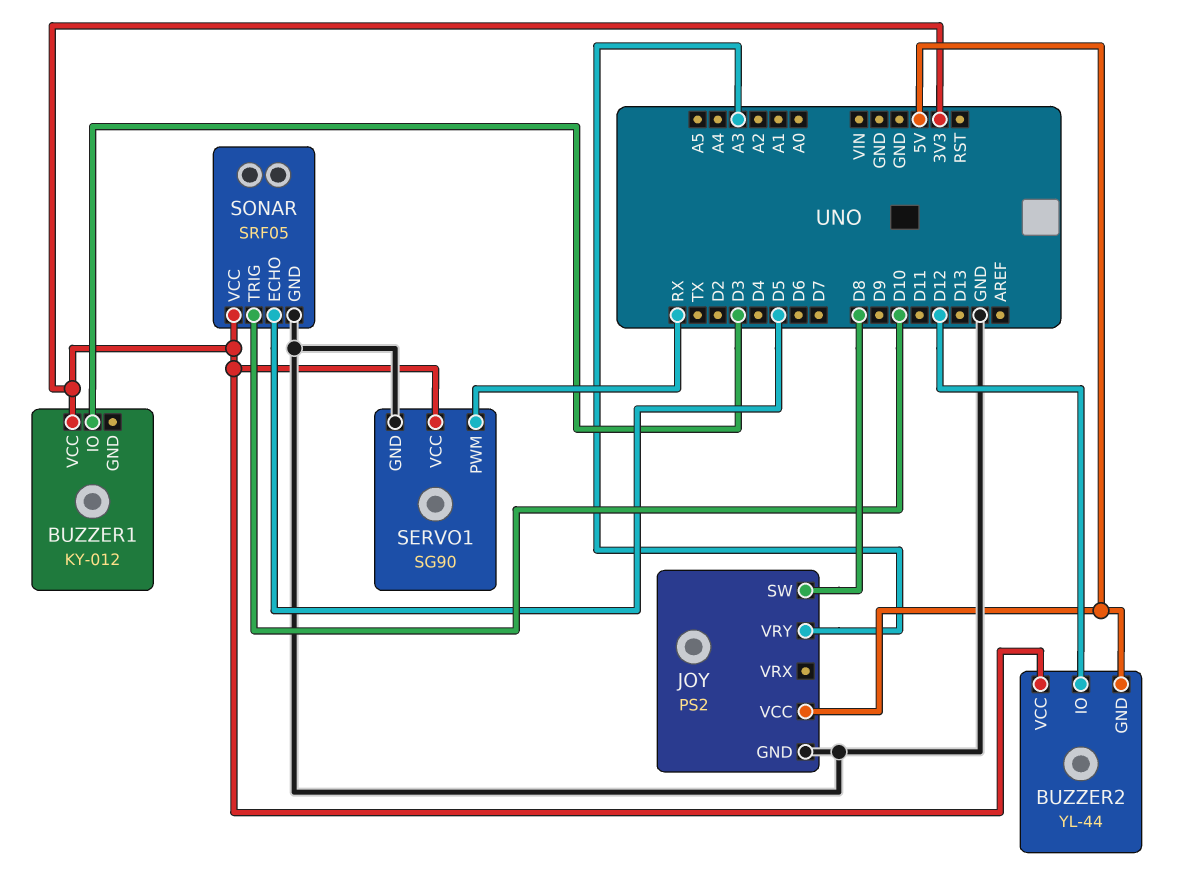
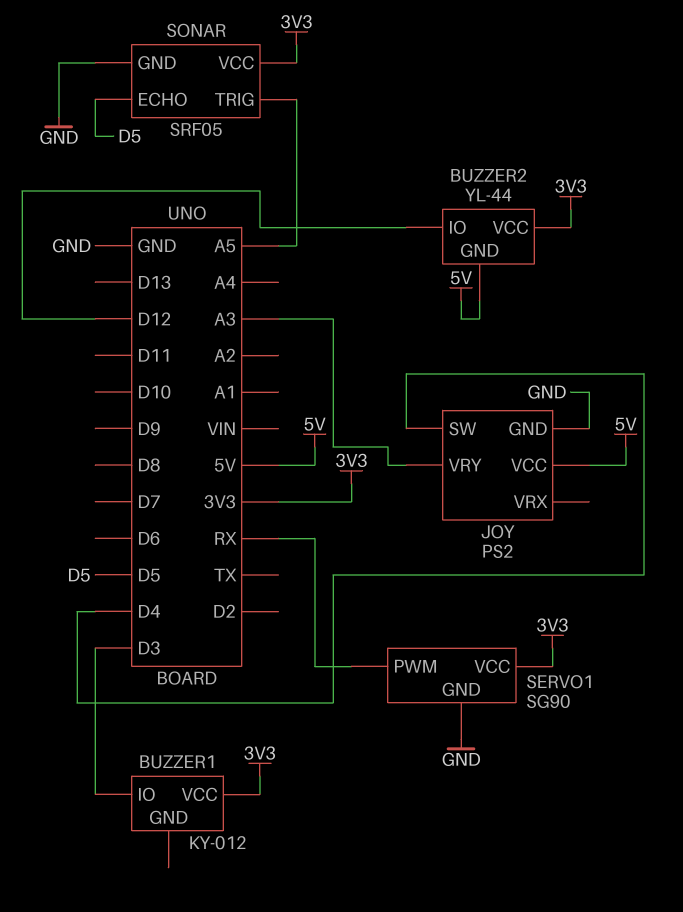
JOY pin SW: D8 -> D4
SONAR pin TRIG: D10 -> A5

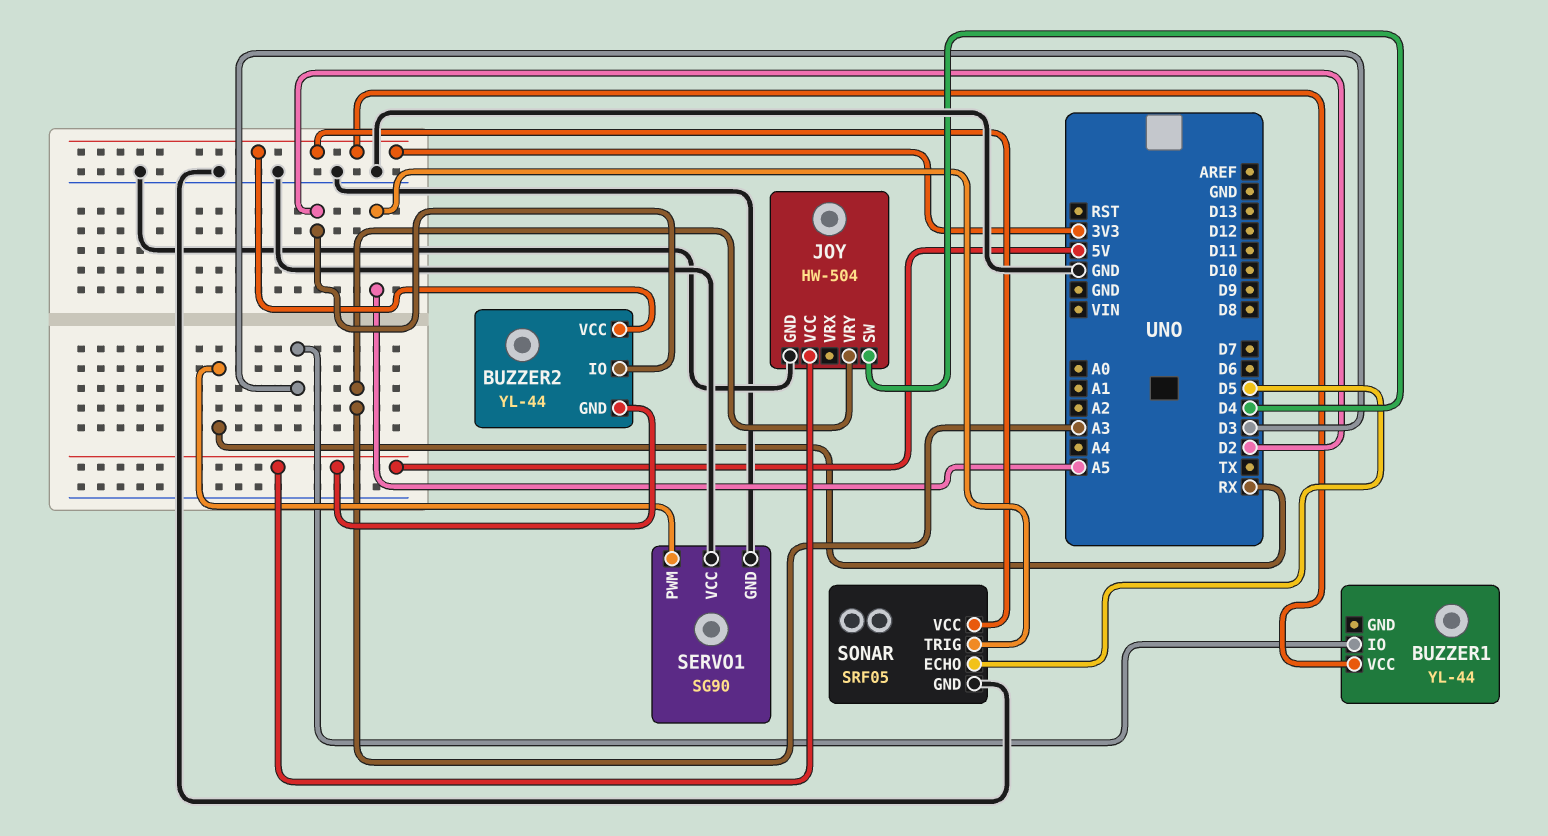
BUZZER1: KY-012 -> YL-44
BUZZER2 pin IO: D12 -> D2
JOY: PS2 -> HW-504
SERVO1 pin VCC: 3V3 -> GND

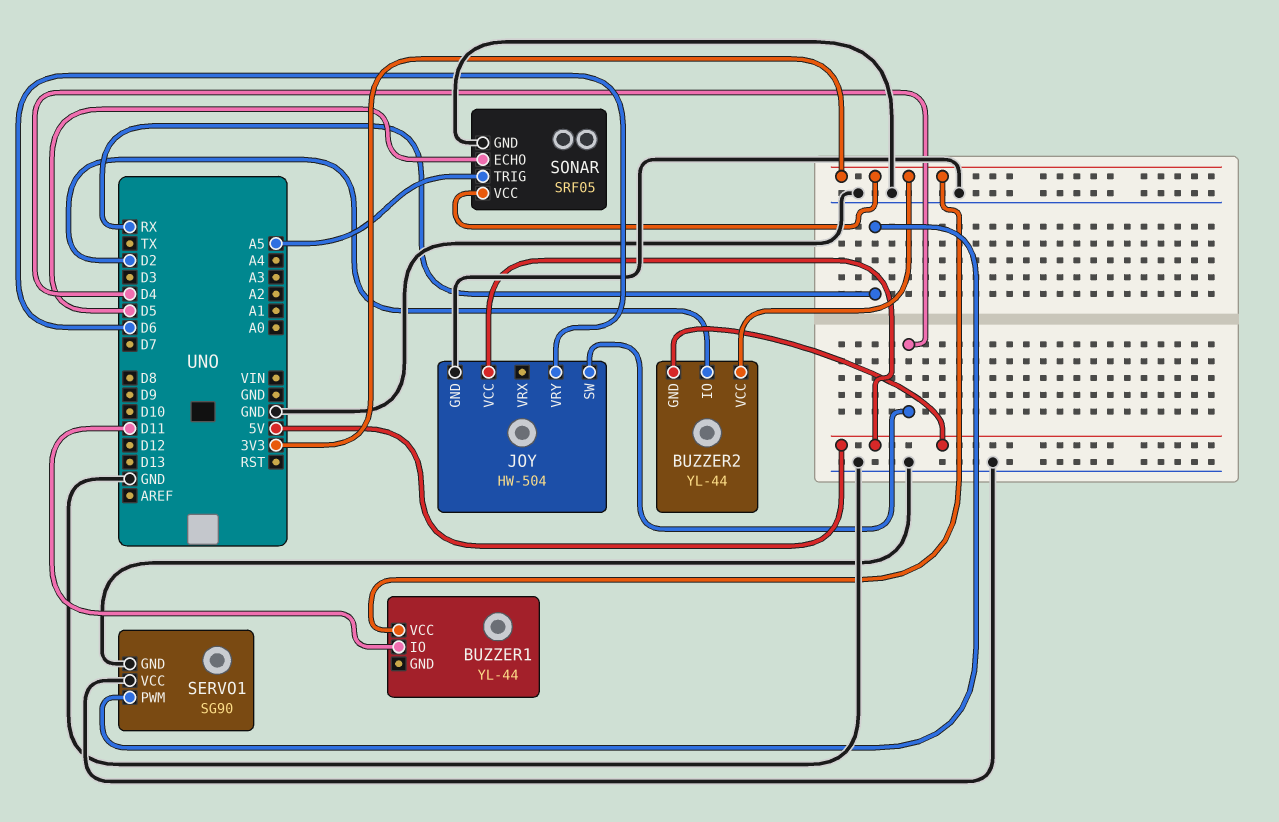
BUZZER1 pin IO: D3 -> D11
JOY pin VRY: A3 -> D6

